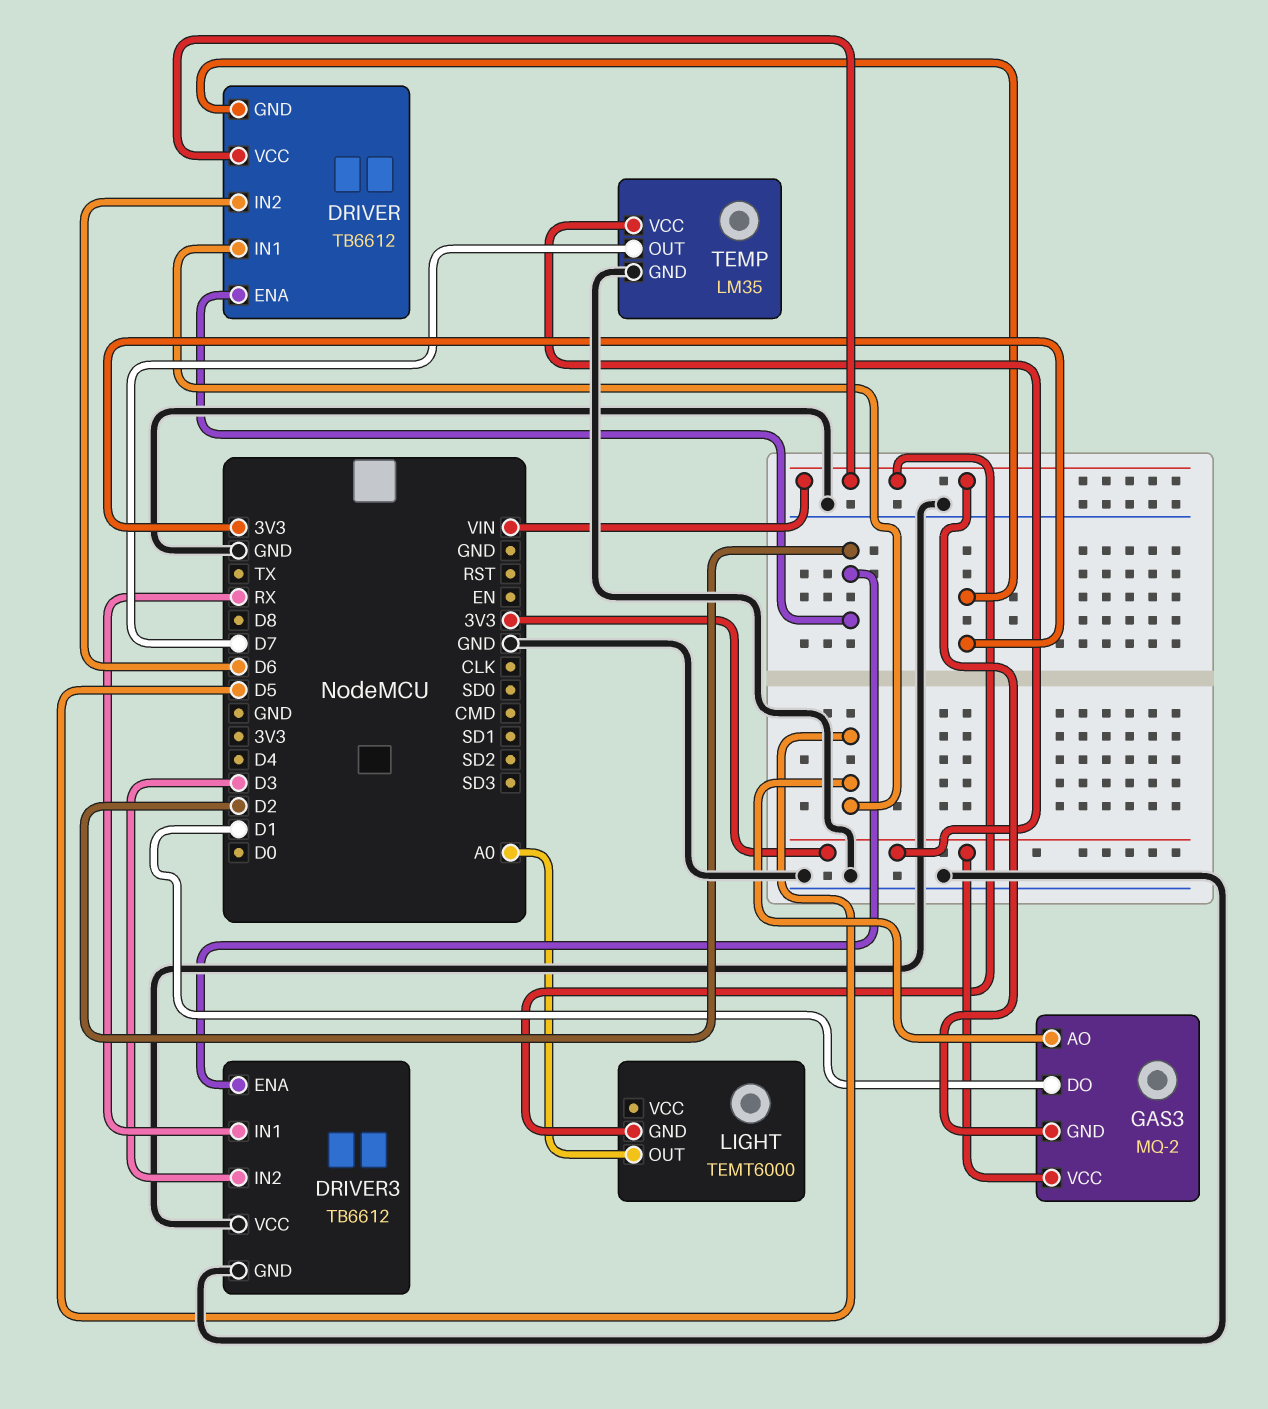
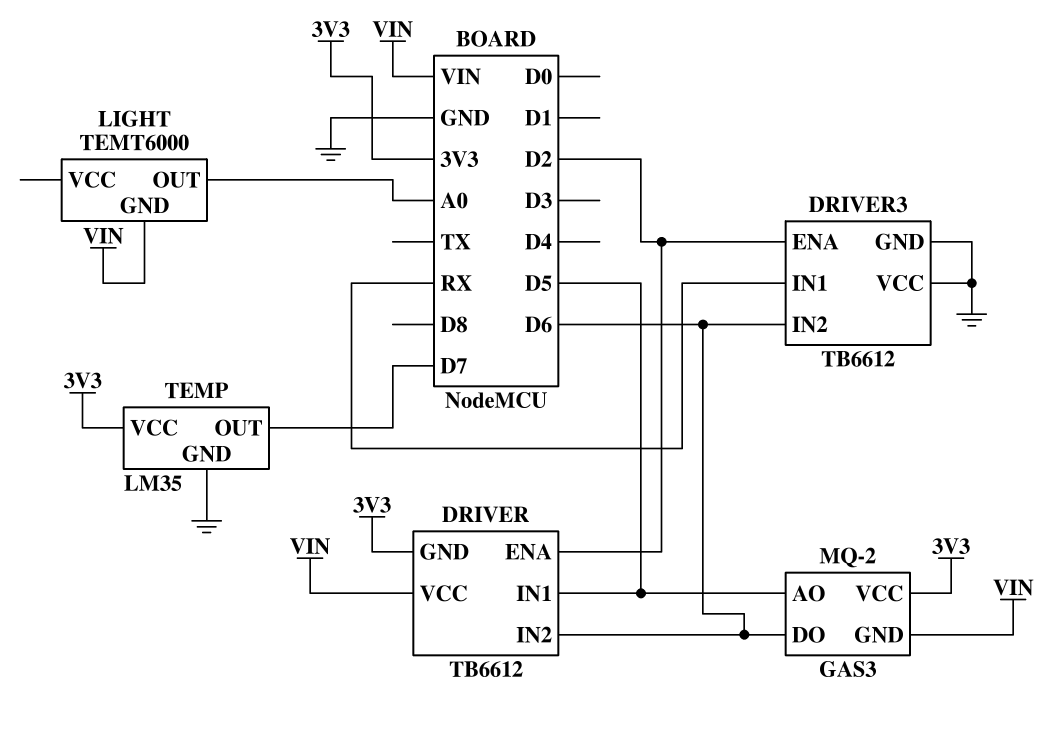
DRIVER3 pin IN2: D3 -> D6
GAS3 pin DO: D1 -> D6

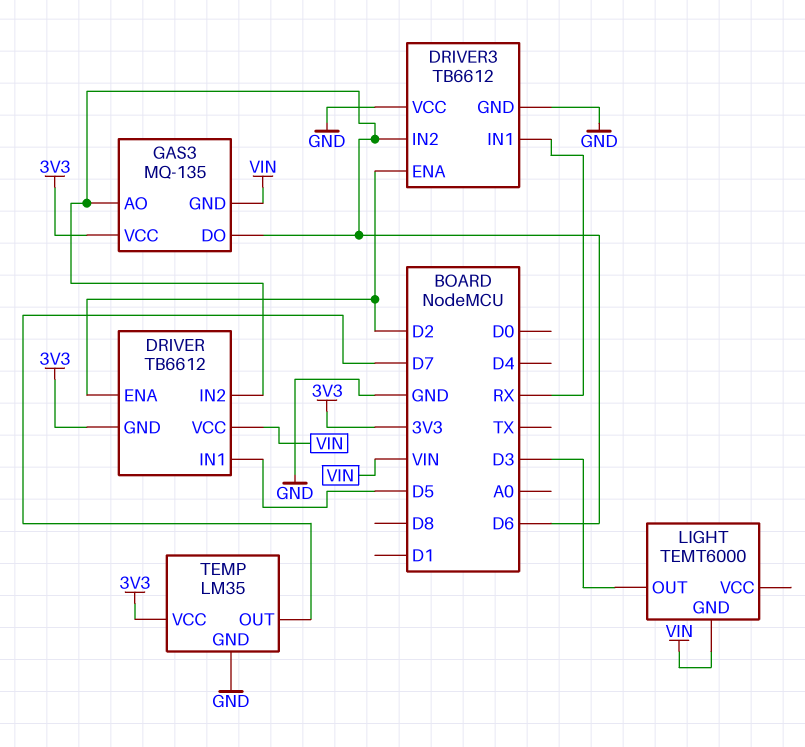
GAS3: MQ-2 -> MQ-135
GAS3 pin AO: D5 -> D6
LIGHT pin OUT: A0 -> D3

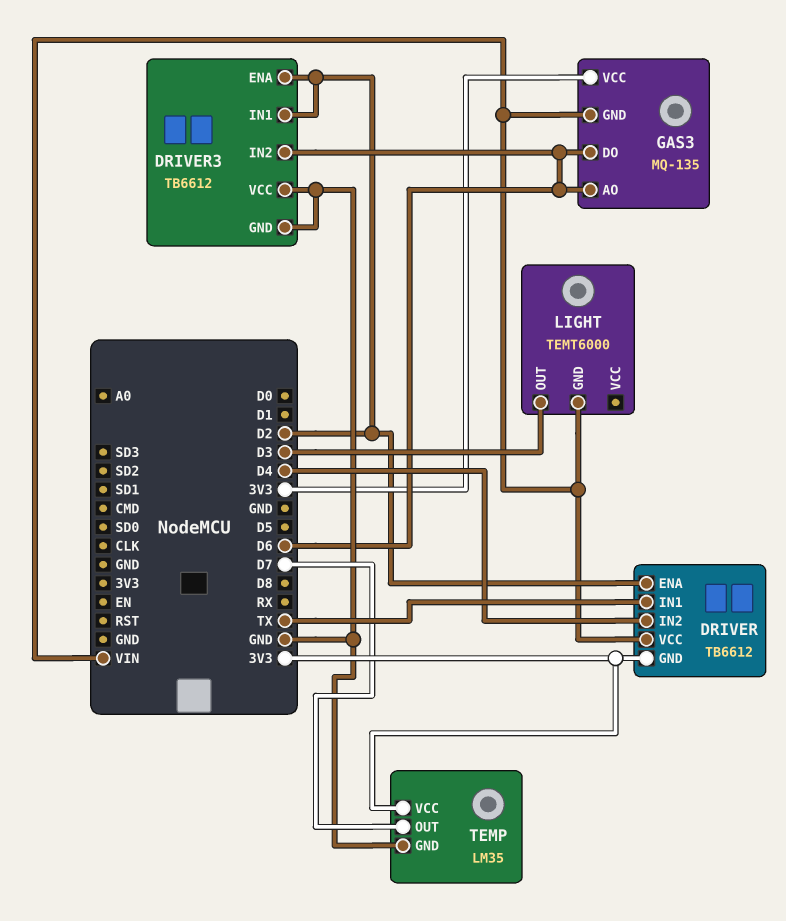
DRIVER pin IN1: D5 -> TX
DRIVER pin IN2: D6 -> D4
DRIVER3 pin IN1: RX -> D2

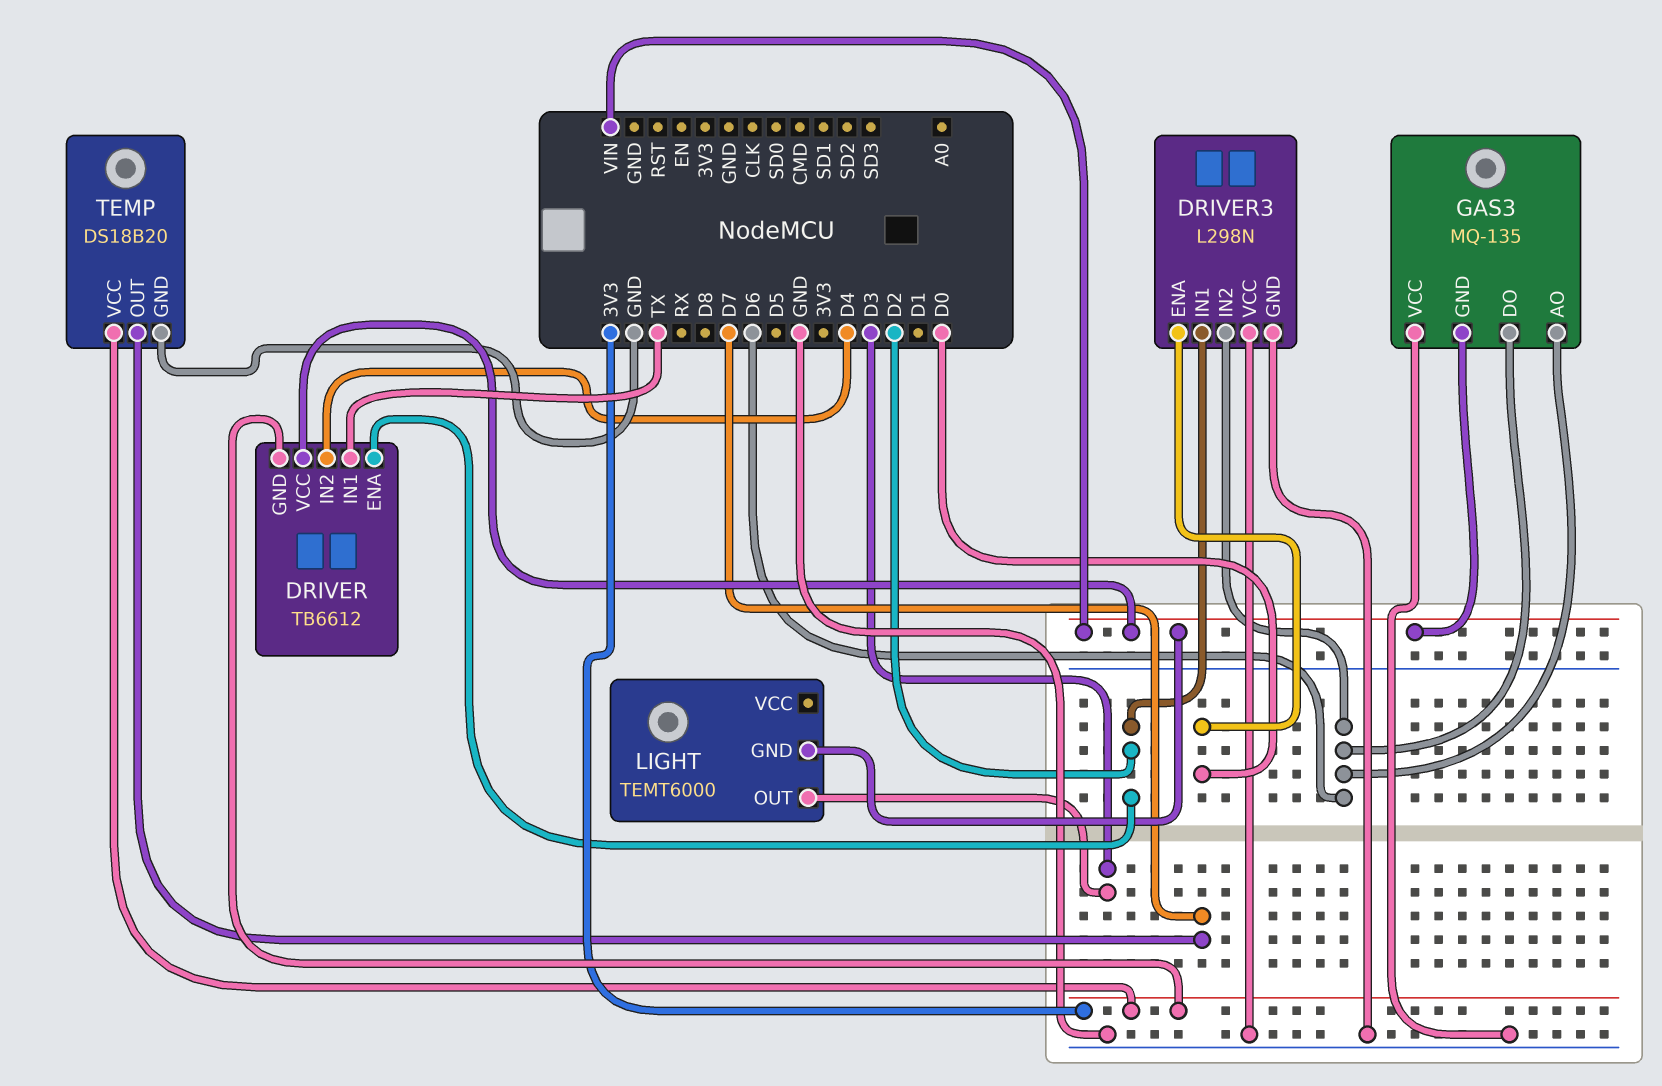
DRIVER3: TB6612 -> L298N
DRIVER3 pin ENA: D2 -> D0
GAS3 pin VCC: 3V3 -> GND
TEMP: LM35 -> DS18B20

